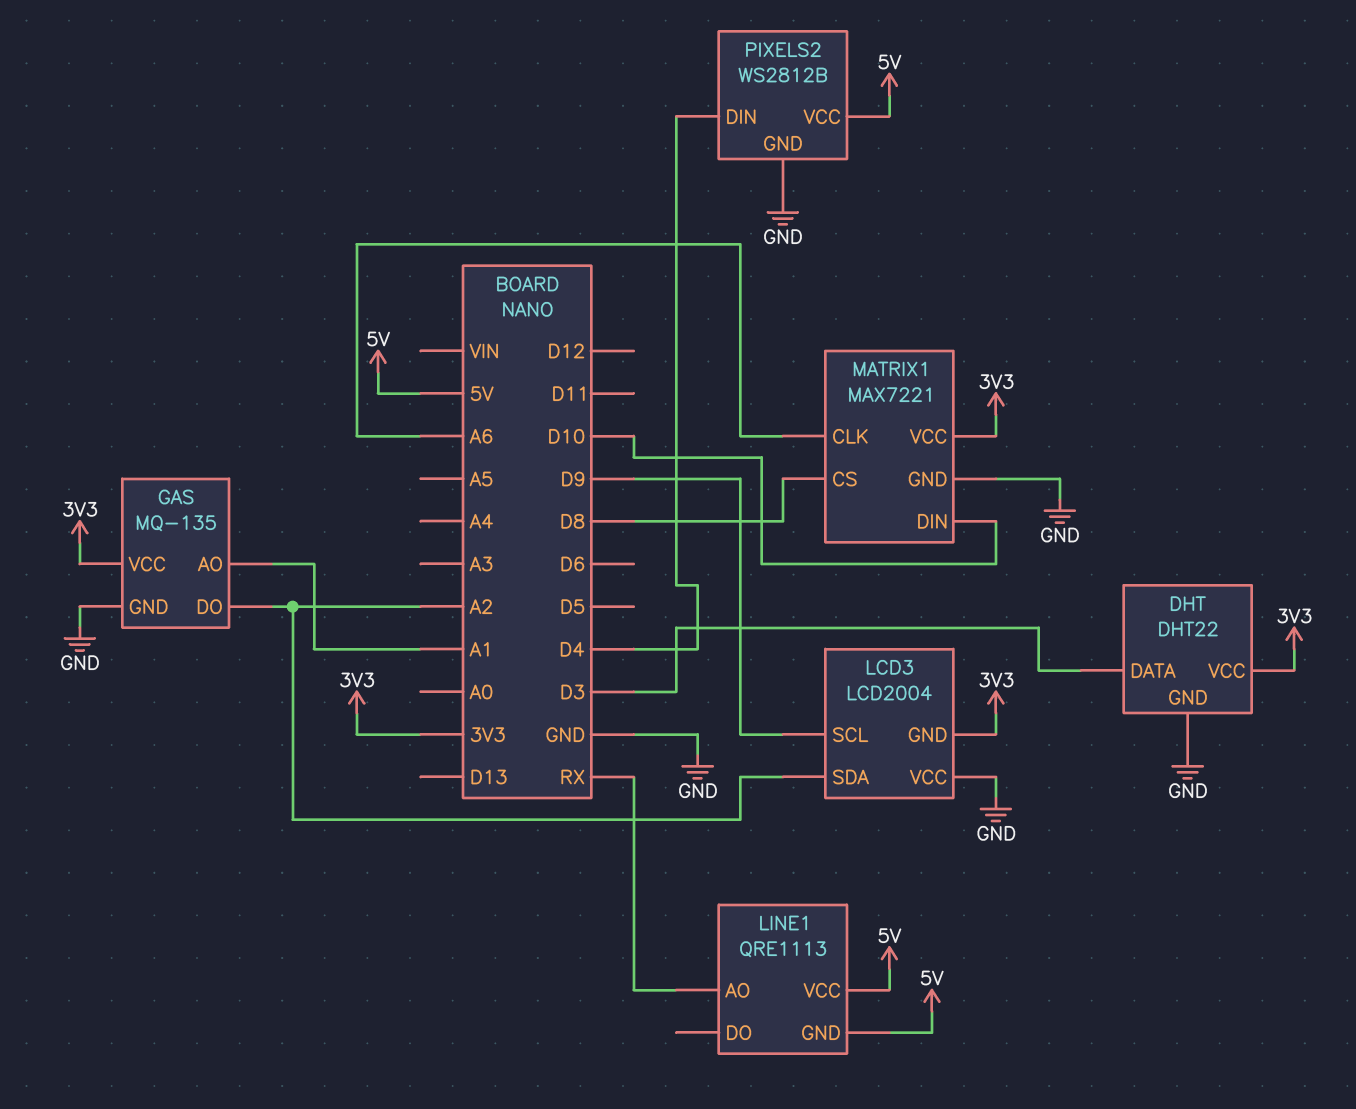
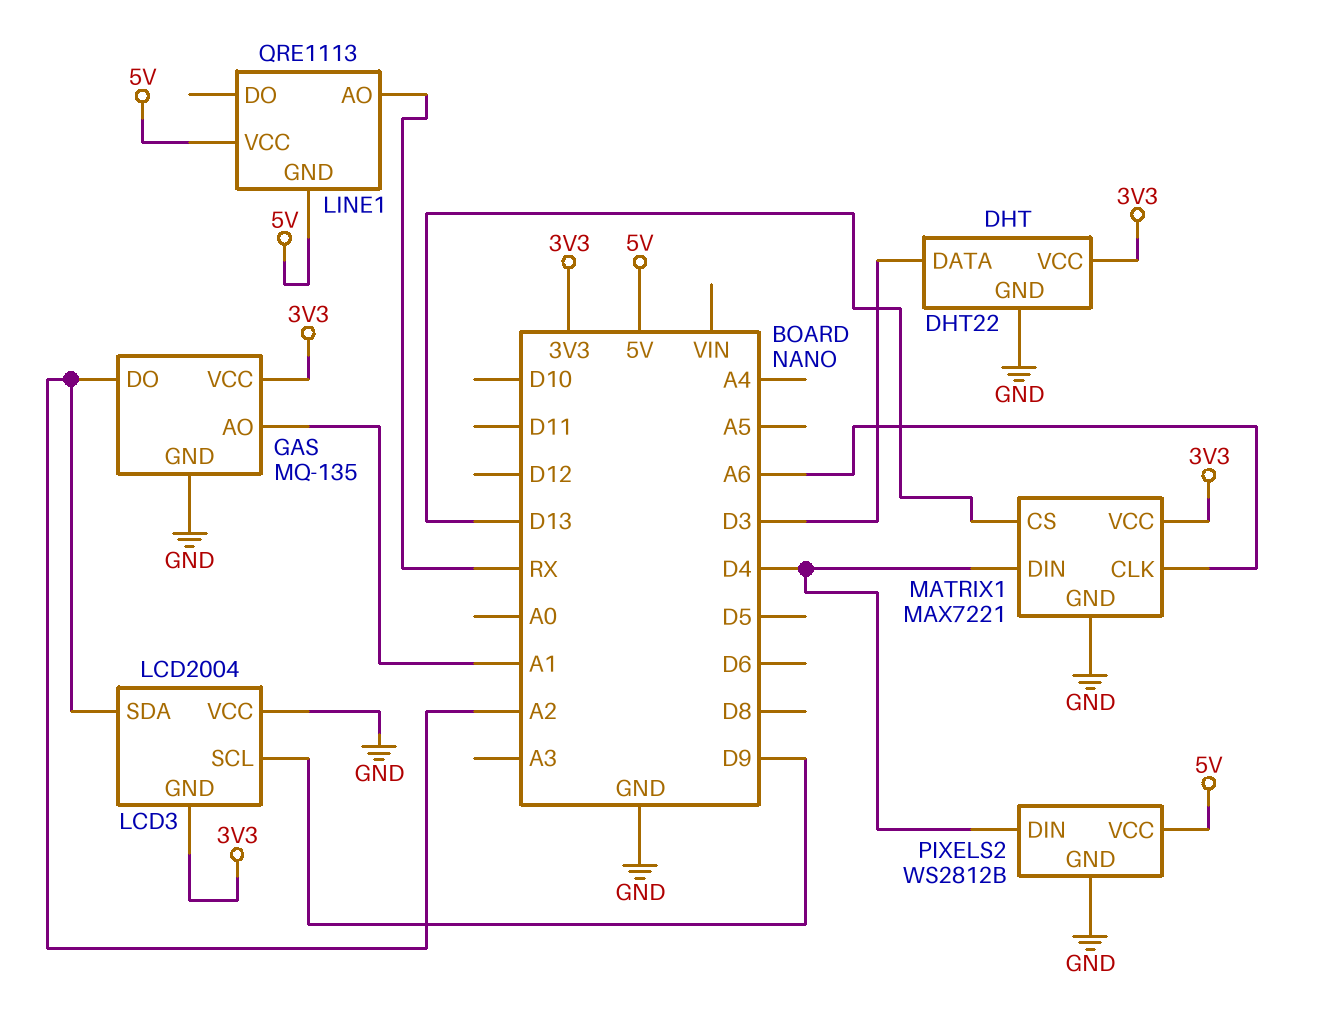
MATRIX1 pin CS: D8 -> D13
MATRIX1 pin DIN: D10 -> D4

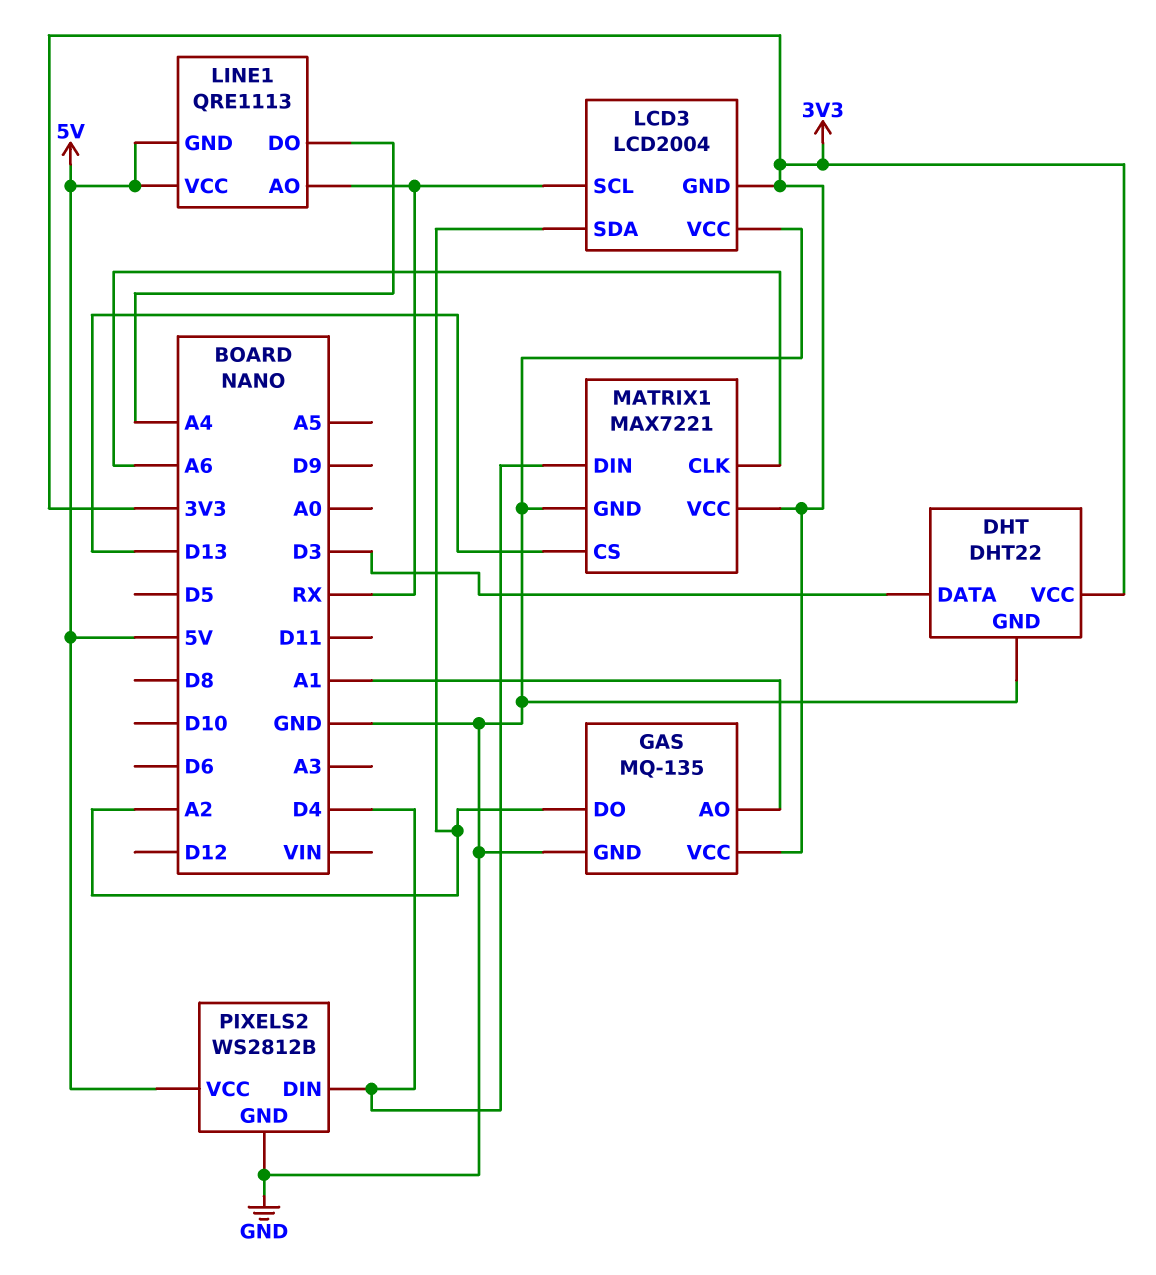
LCD3 pin SCL: D9 -> RX
LINE1 pin DO: none -> A4

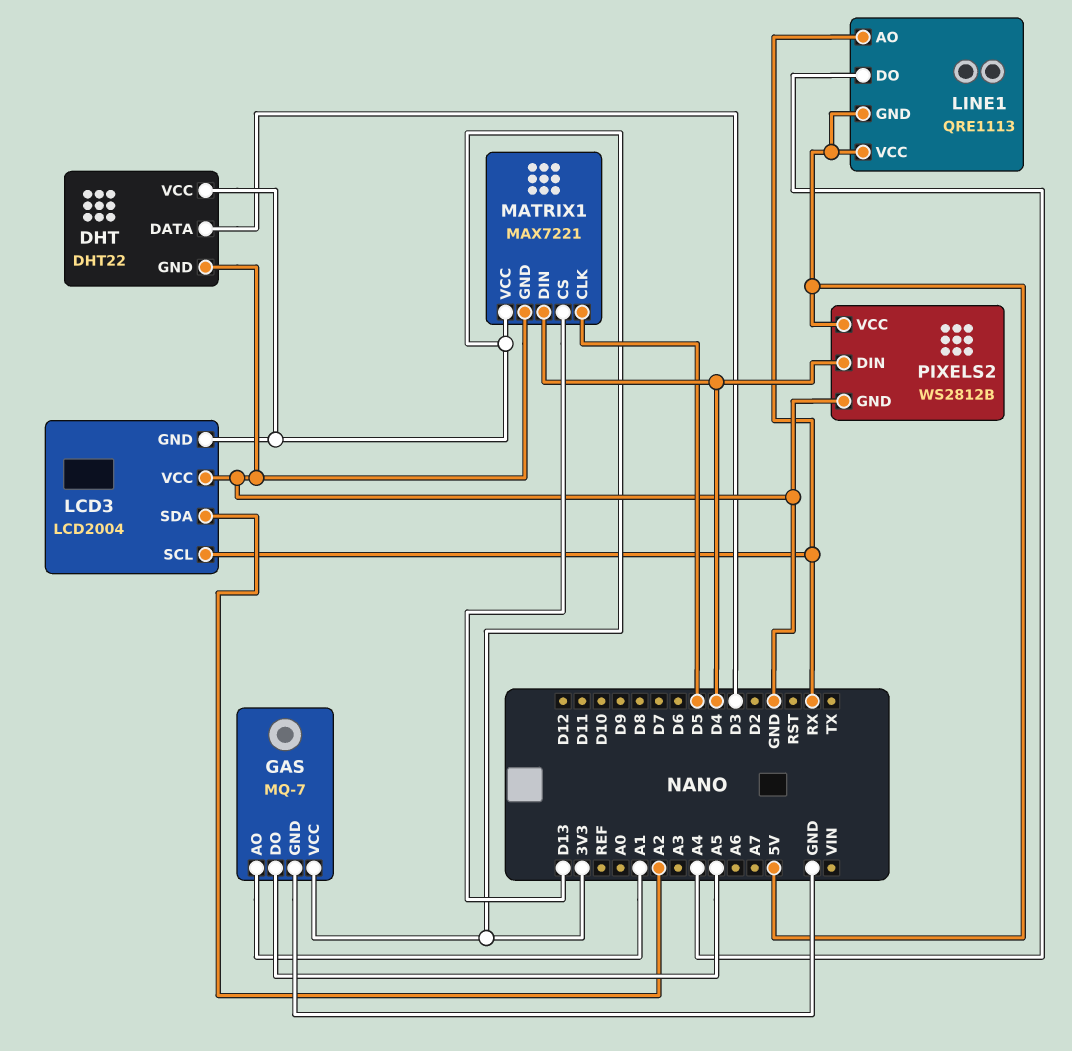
GAS: MQ-135 -> MQ-7
GAS pin DO: A2 -> A5
MATRIX1 pin CLK: A6 -> D5

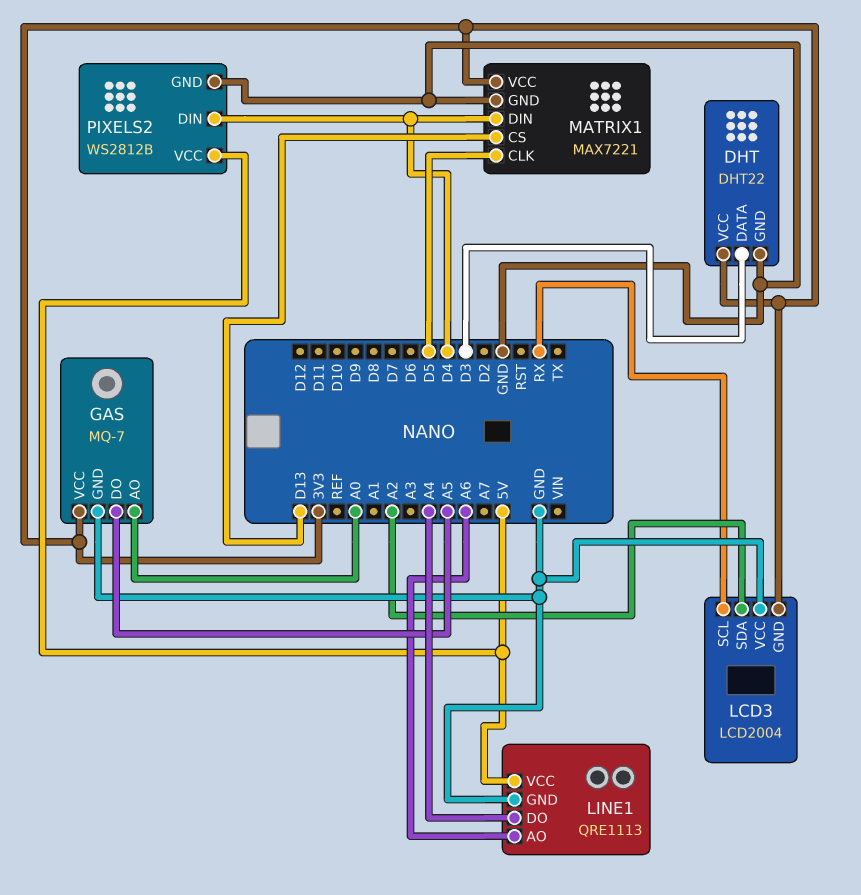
GAS pin AO: A1 -> A0
LINE1 pin AO: RX -> A6
LINE1 pin GND: 5V -> GND

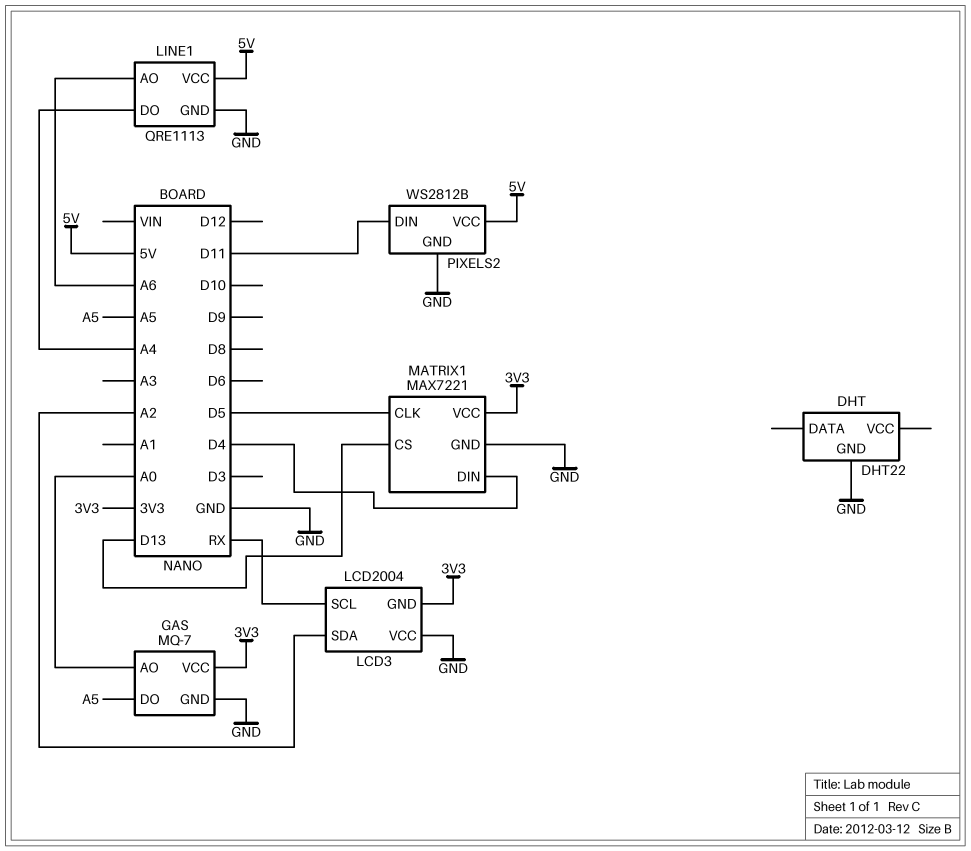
DHT pin DATA: D3 -> none
DHT pin VCC: 3V3 -> none
PIXELS2 pin DIN: D4 -> D11

